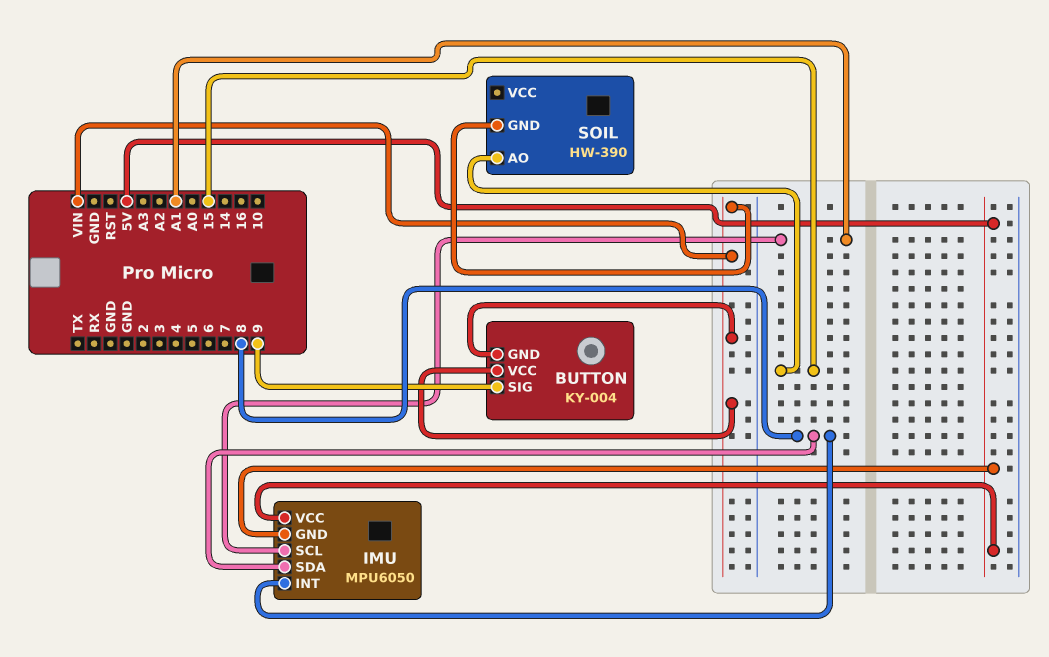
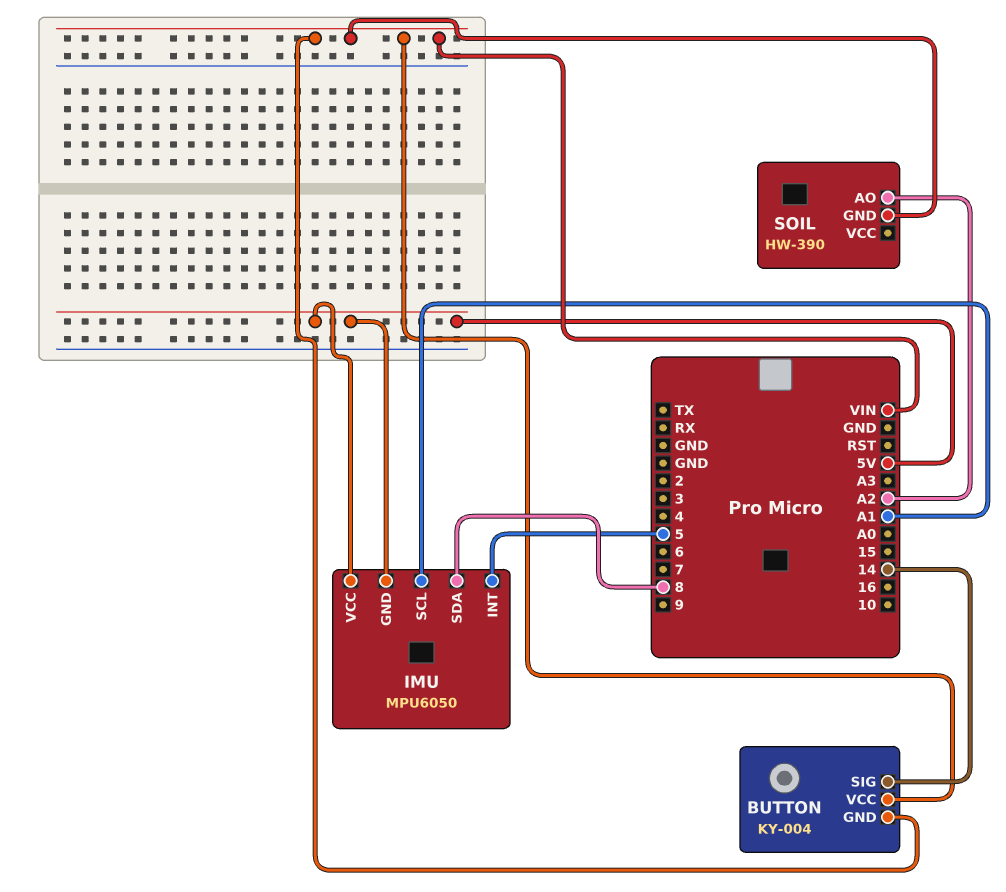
BUTTON pin SIG: 9 -> 14
IMU pin INT: 8 -> 5
SOIL pin AO: 15 -> A2

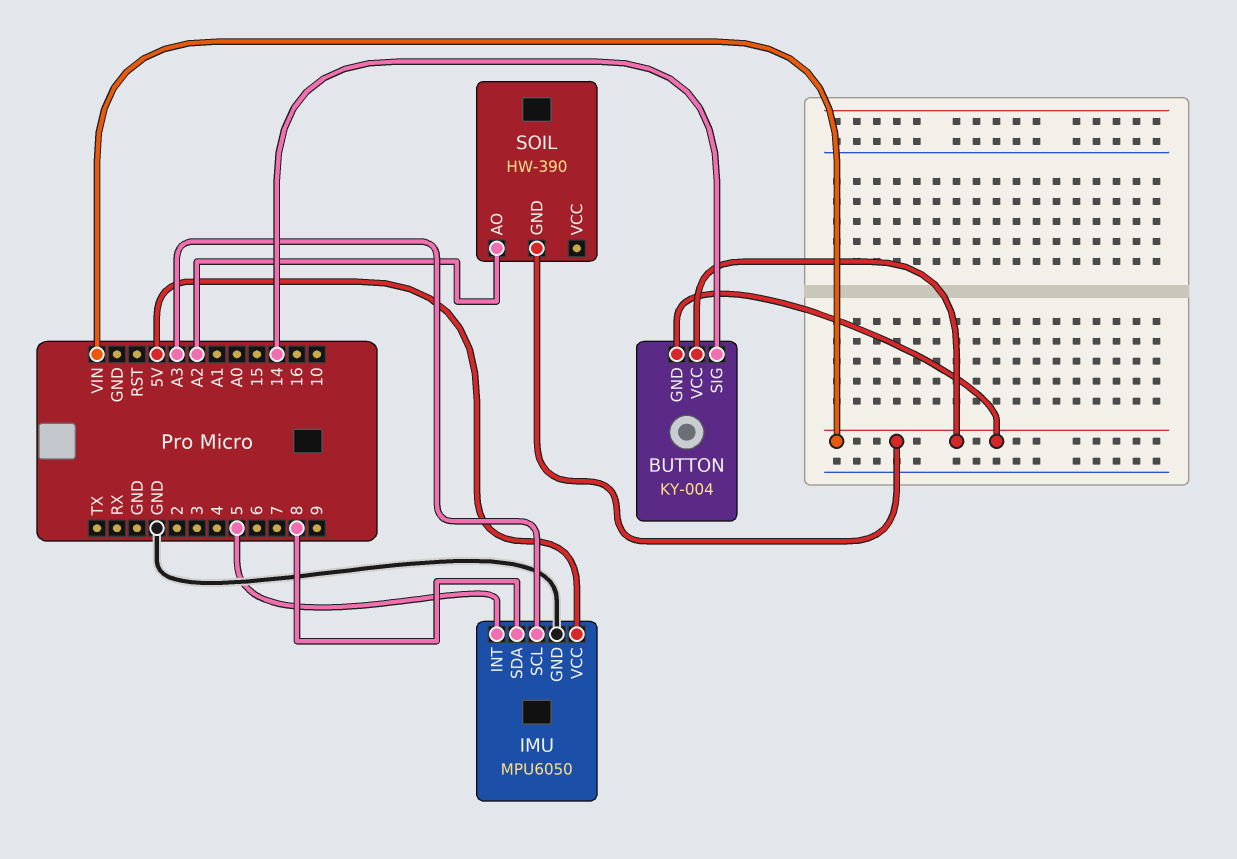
IMU pin GND: 5V -> GND
IMU pin SCL: A1 -> A3

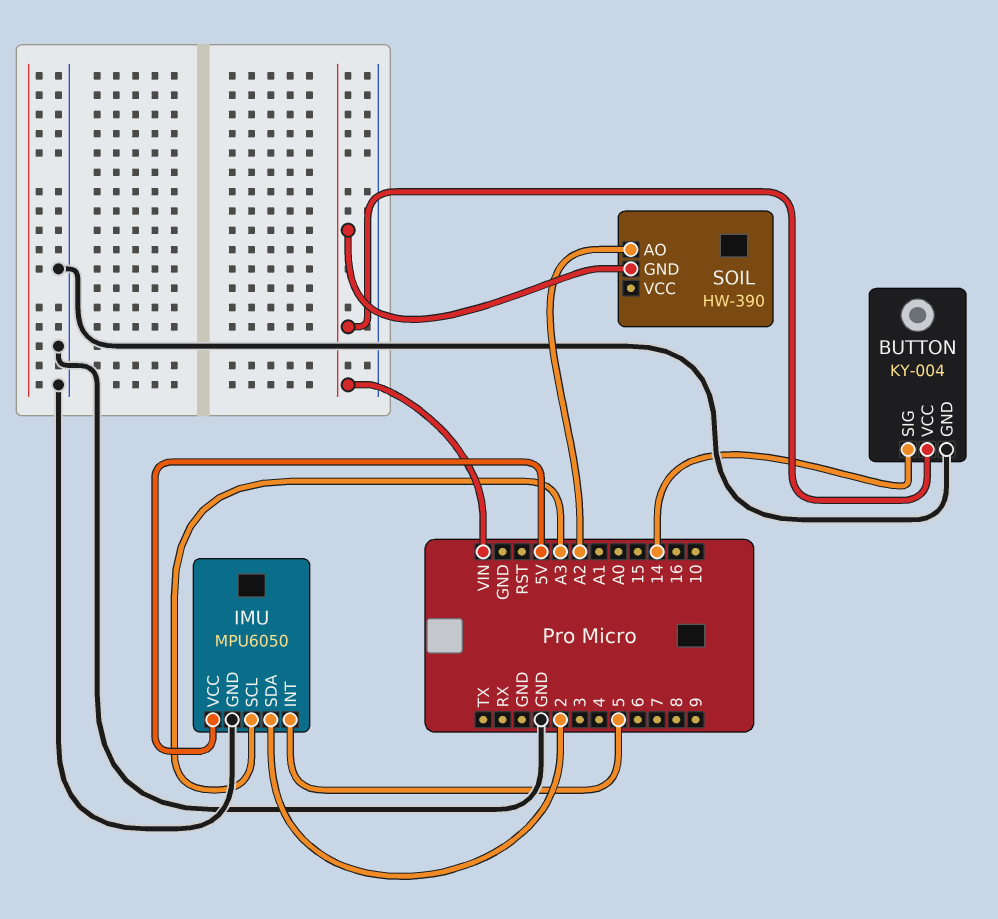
BUTTON pin GND: VIN -> GND
IMU pin SDA: 8 -> 2

